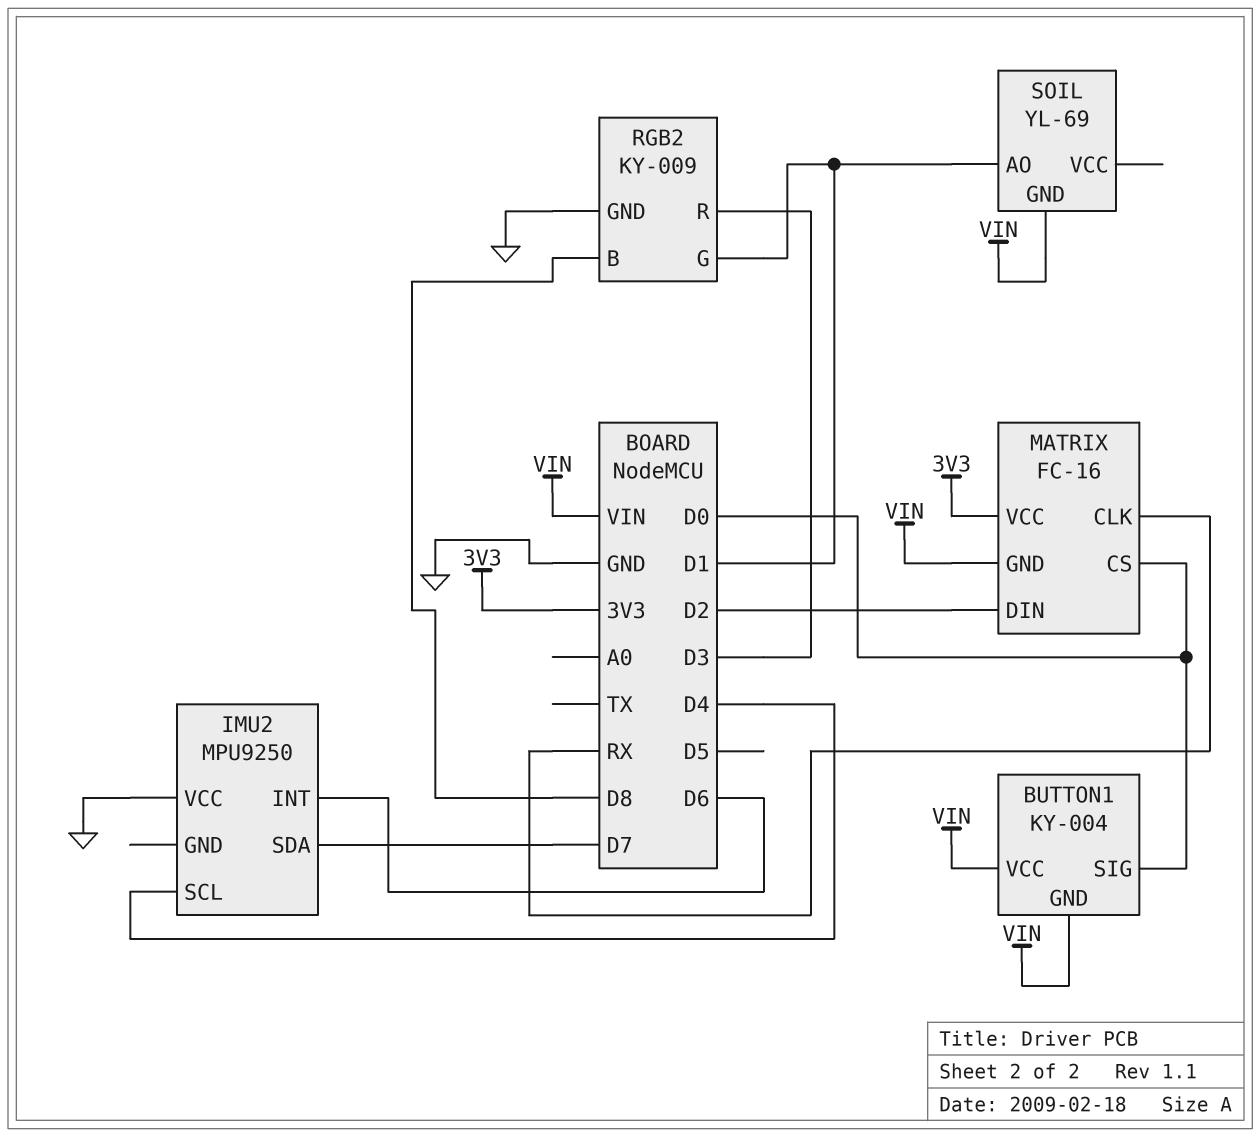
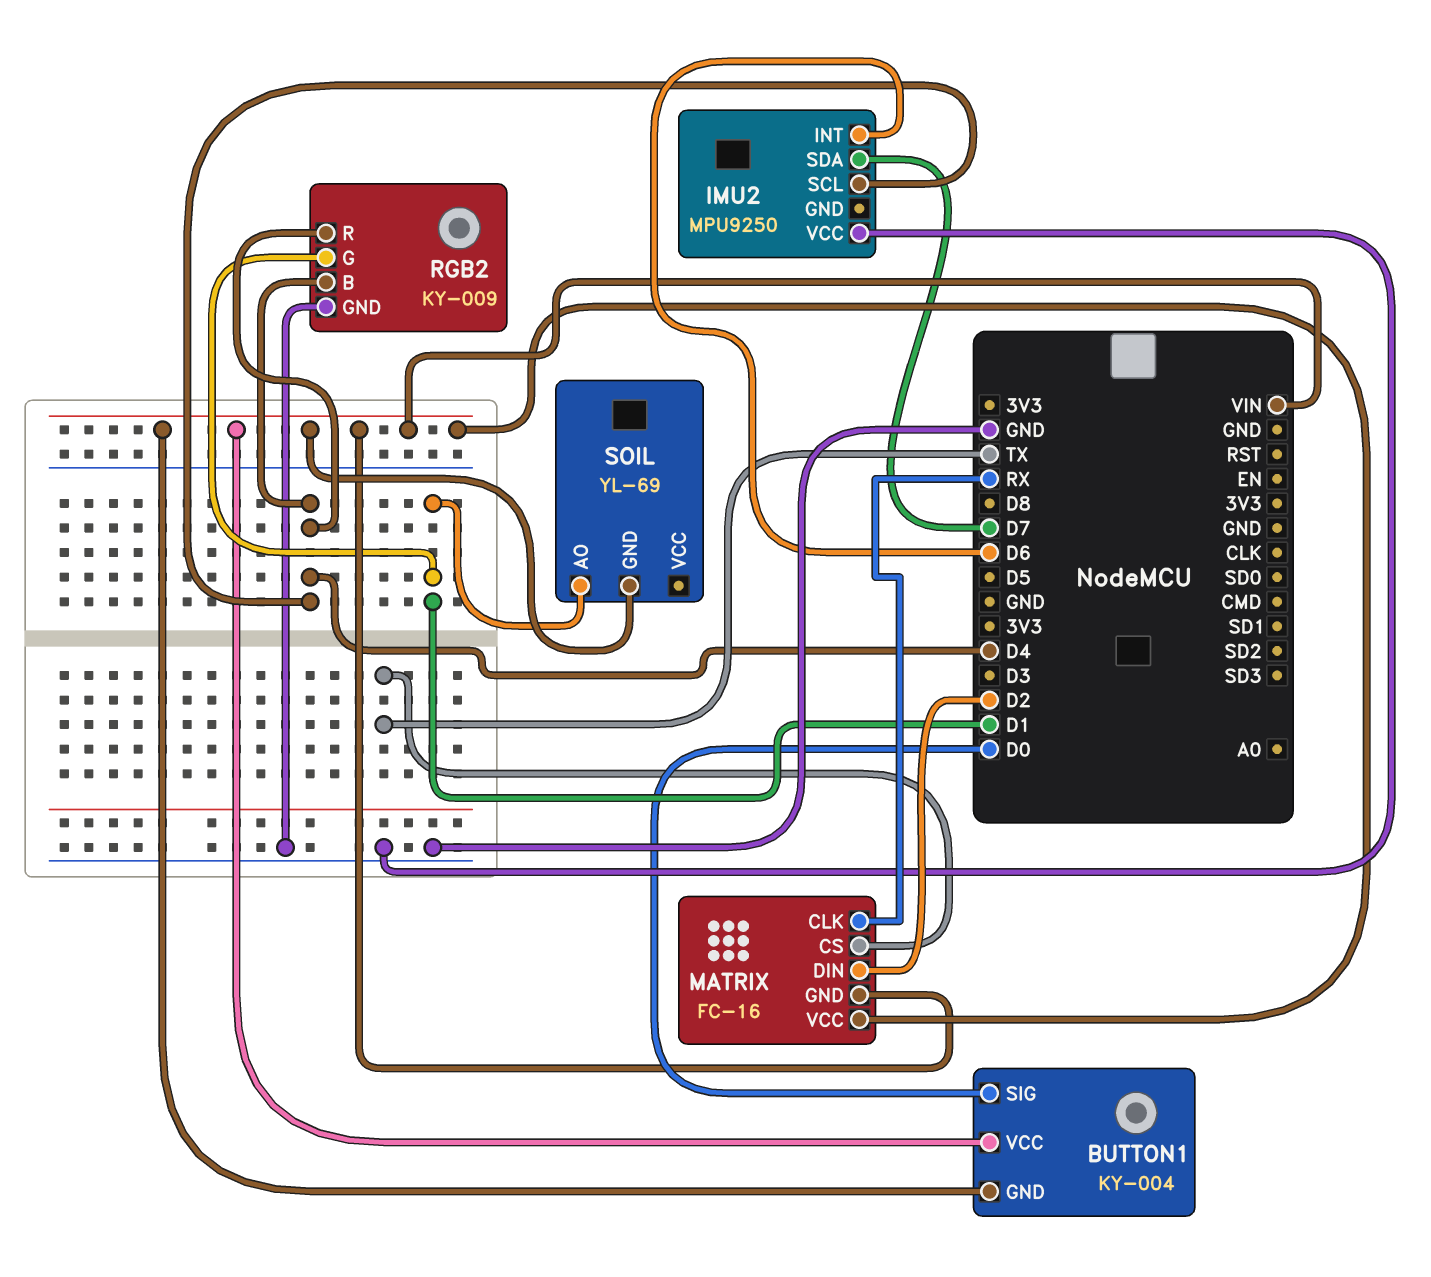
MATRIX pin CS: D0 -> TX
MATRIX pin VCC: 3V3 -> VIN
RGB2 pin B: D8 -> D4
RGB2 pin R: D3 -> D4

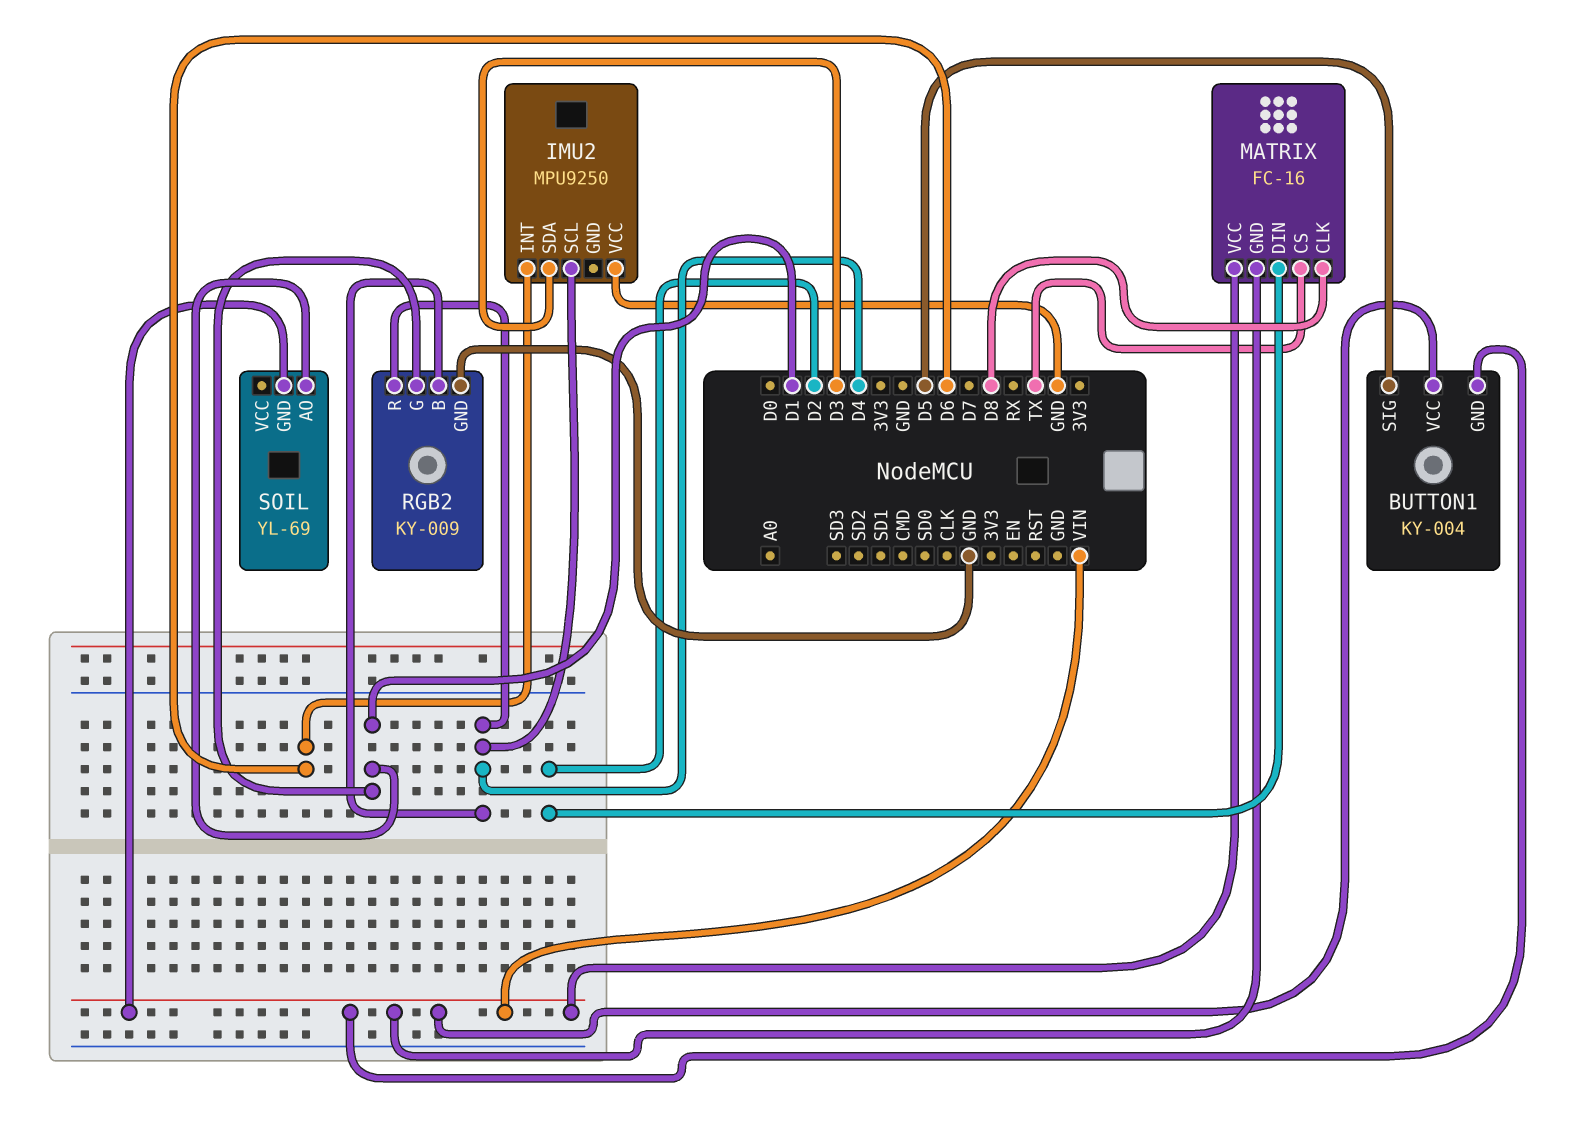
BUTTON1 pin SIG: D0 -> D5
IMU2 pin SDA: D7 -> D3
MATRIX pin CLK: RX -> D8

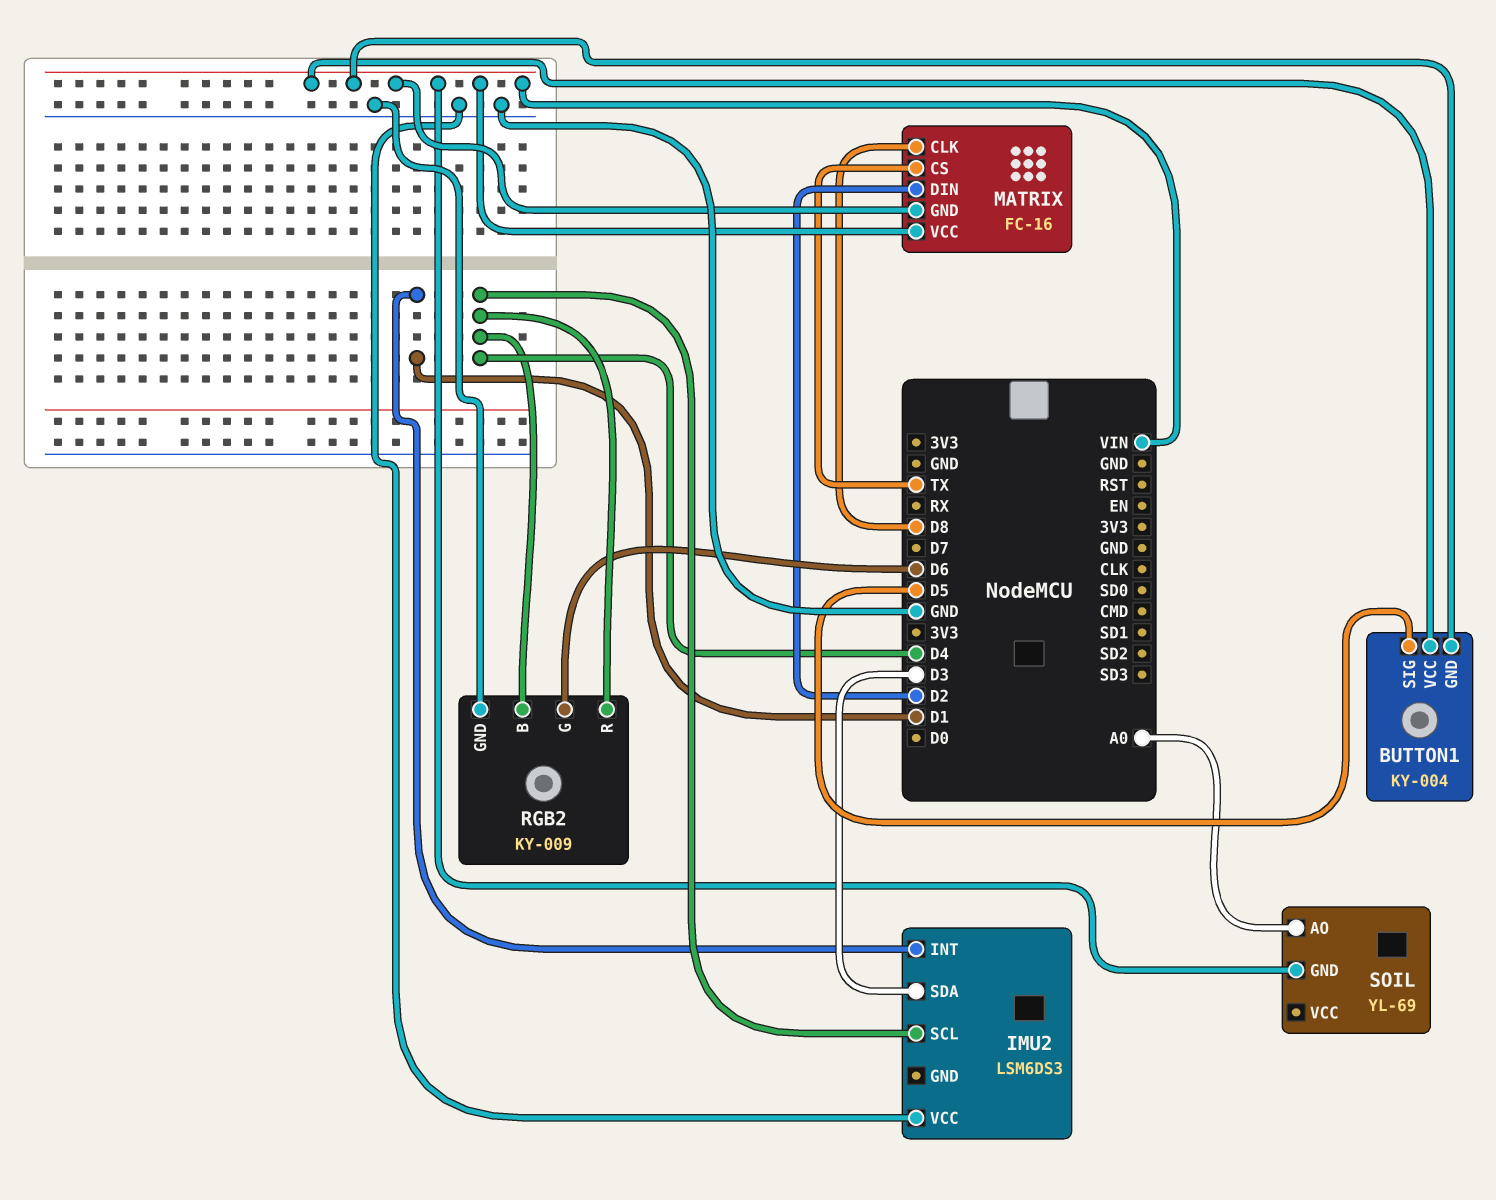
IMU2: MPU9250 -> LSM6DS3
IMU2 pin INT: D6 -> D1
RGB2 pin G: D1 -> D6
SOIL pin AO: D1 -> A0

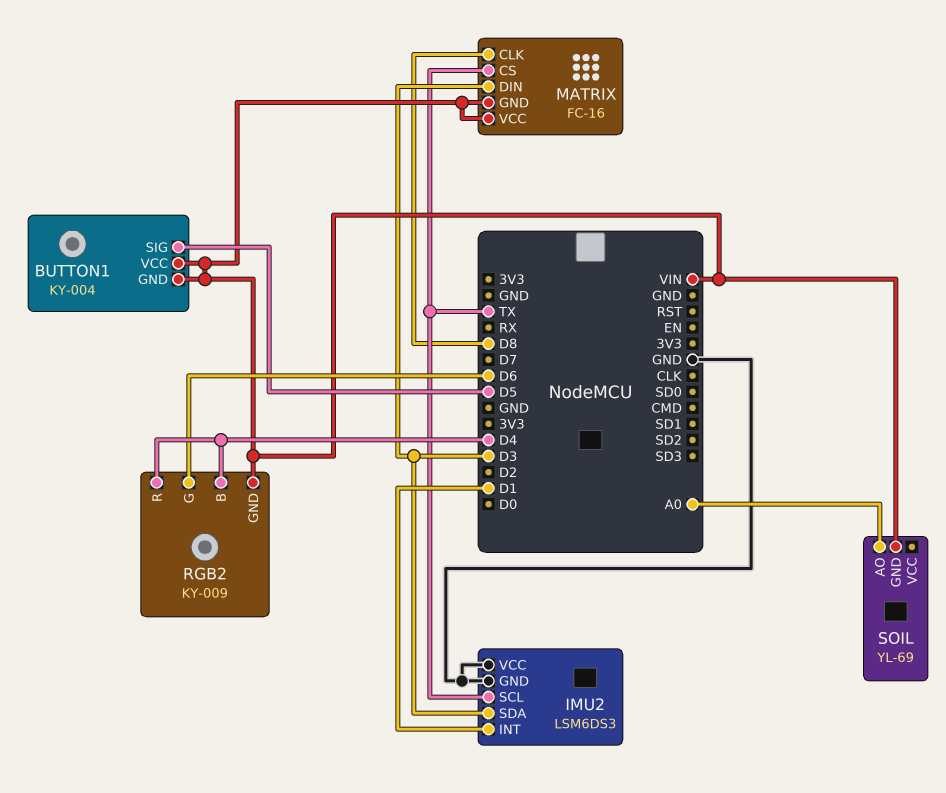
IMU2 pin GND: none -> GND
IMU2 pin SCL: D4 -> TX
MATRIX pin DIN: D2 -> D3
RGB2 pin GND: GND -> VIN

